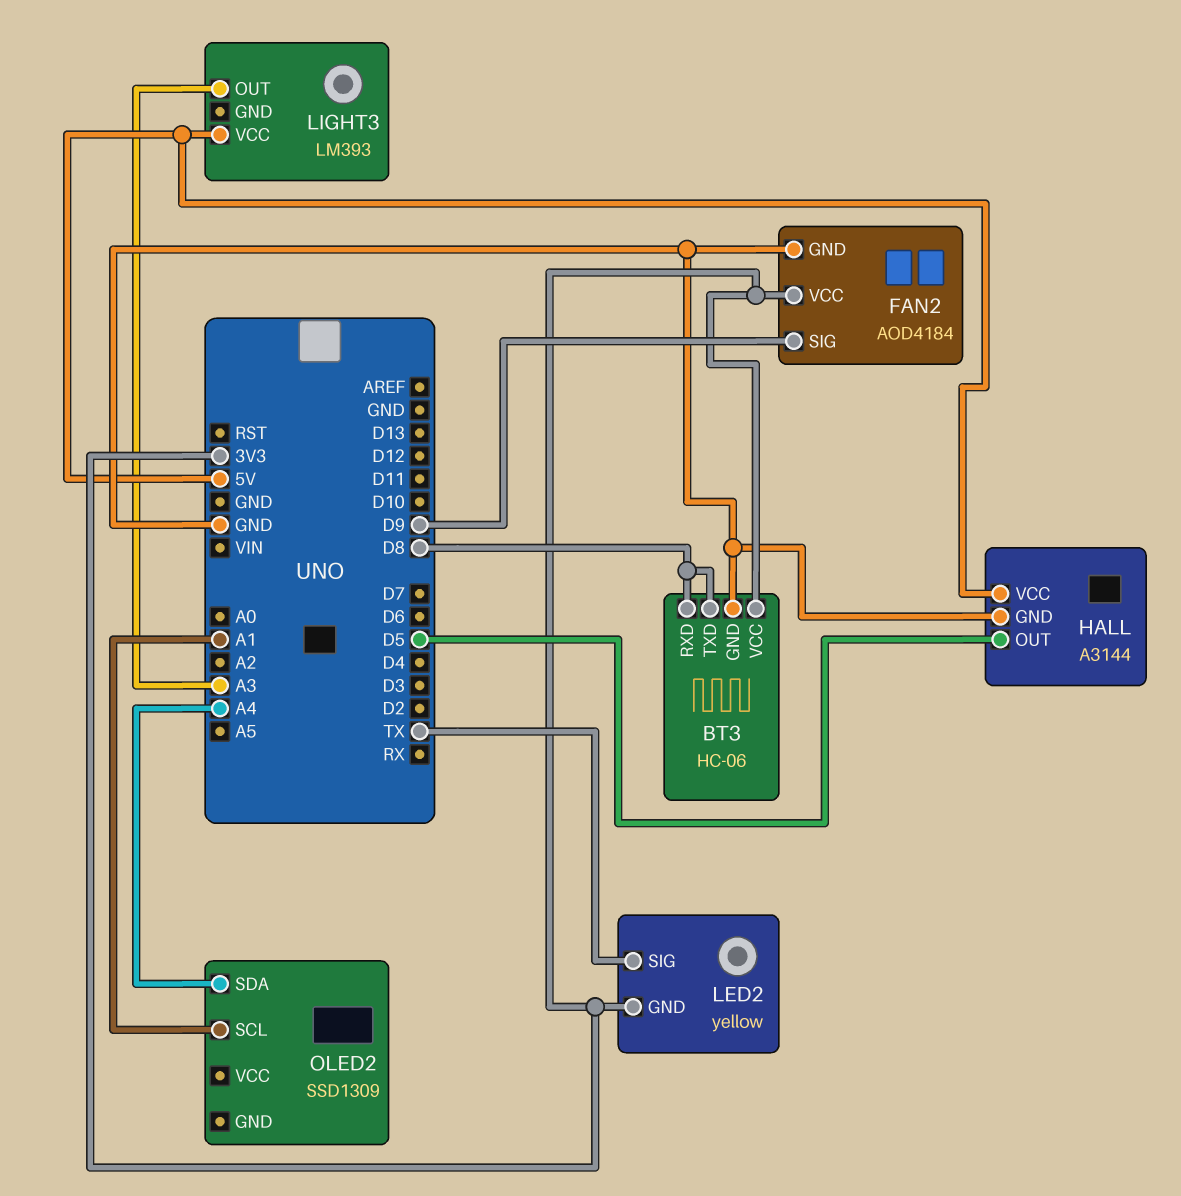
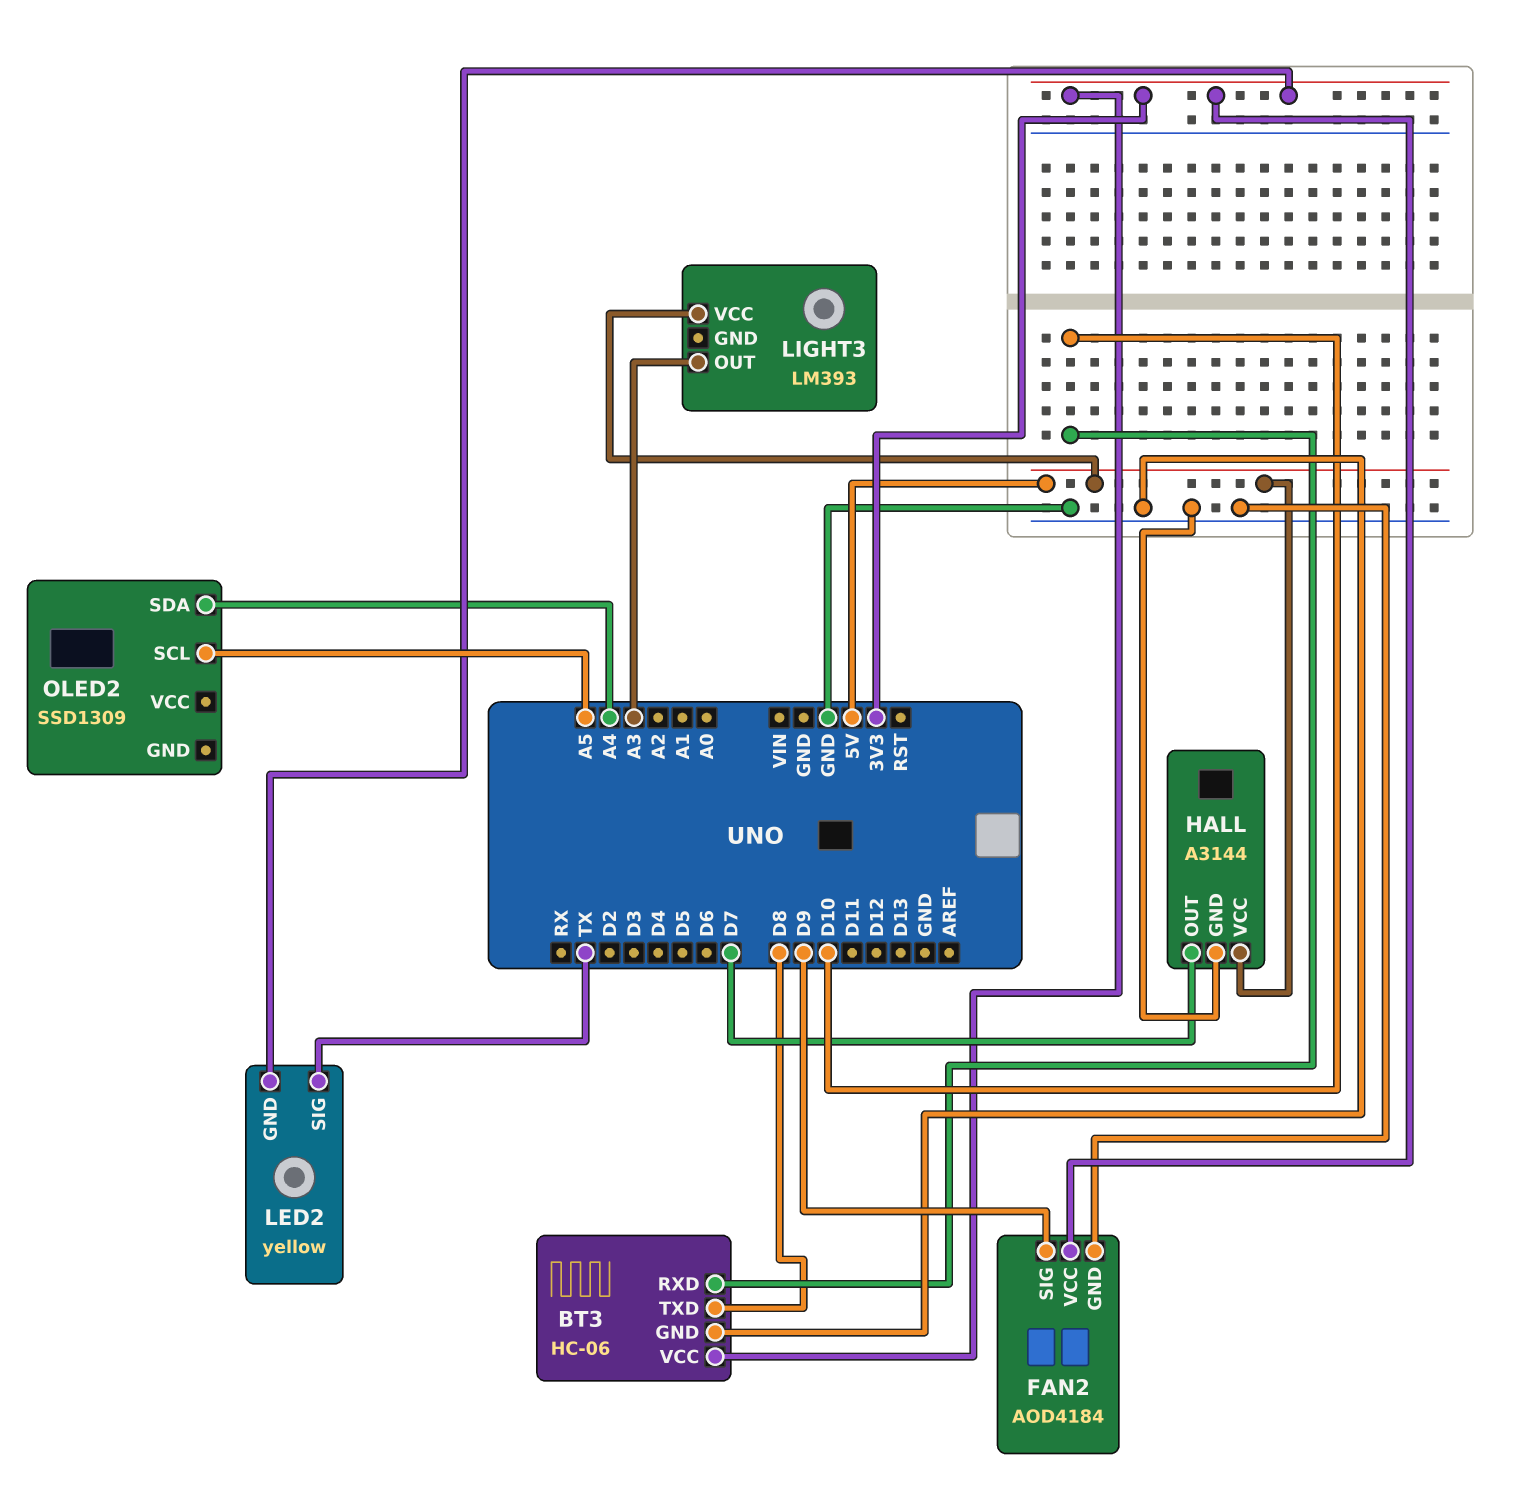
BT3 pin RXD: D8 -> D10
HALL pin OUT: D5 -> D7
OLED2 pin SCL: A1 -> A5

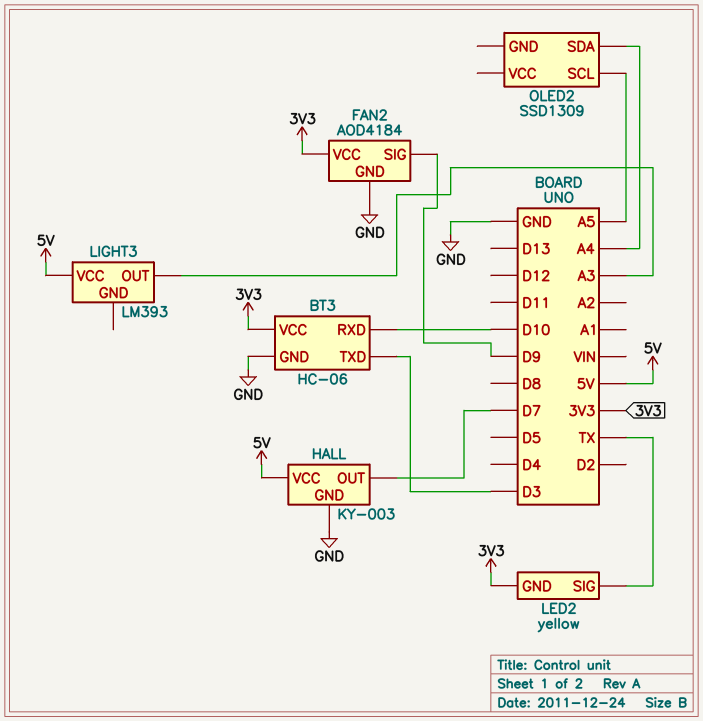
BT3 pin TXD: D8 -> D3
HALL: A3144 -> KY-003

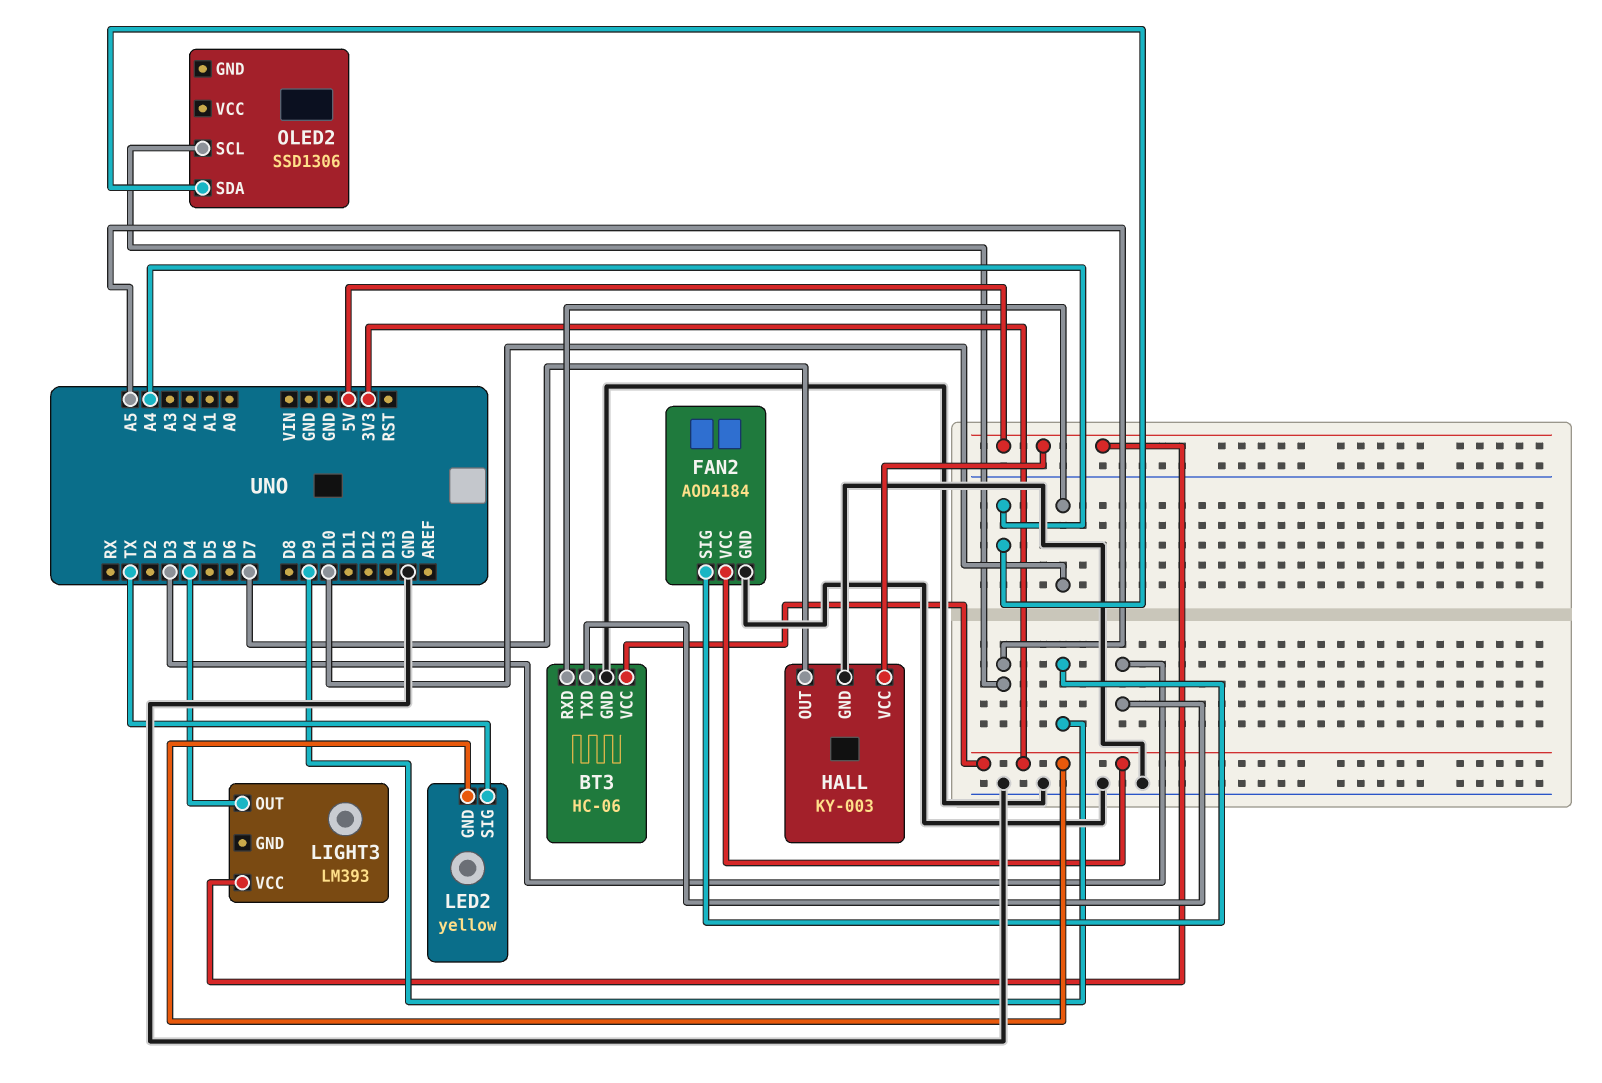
LIGHT3 pin OUT: A3 -> D4
OLED2: SSD1309 -> SSD1306

